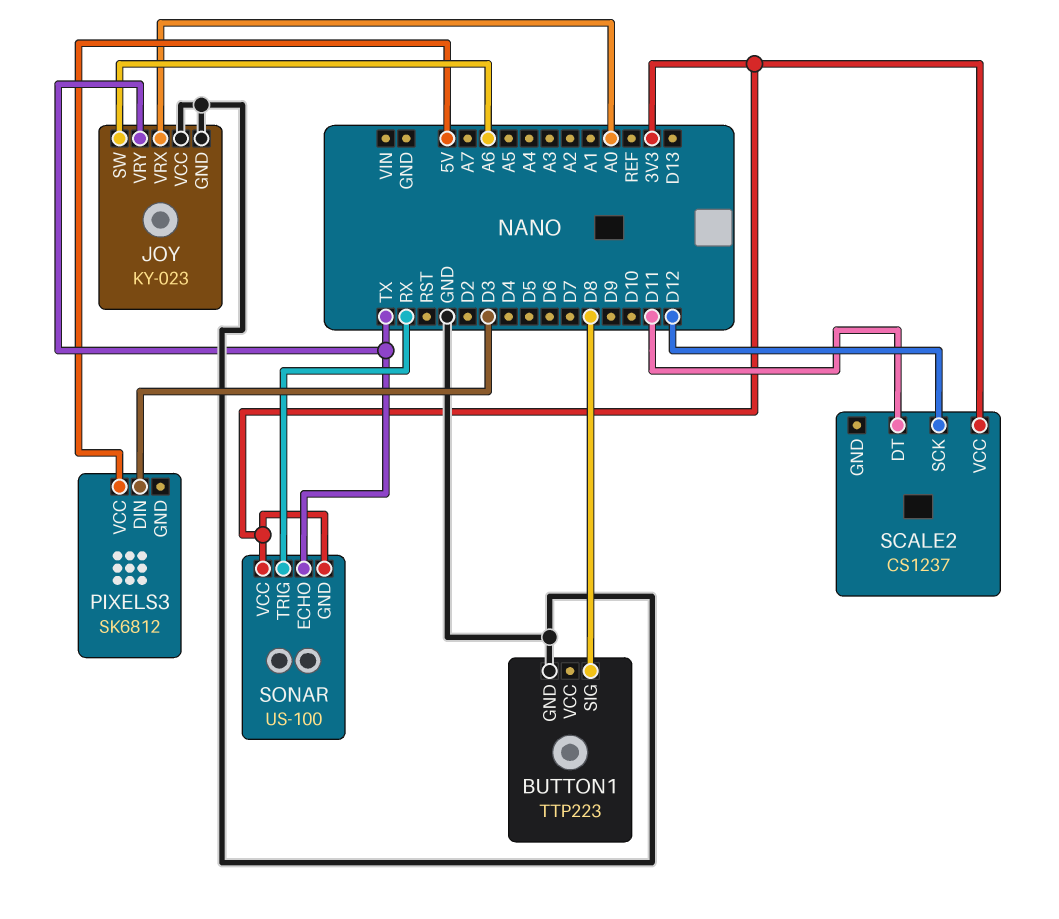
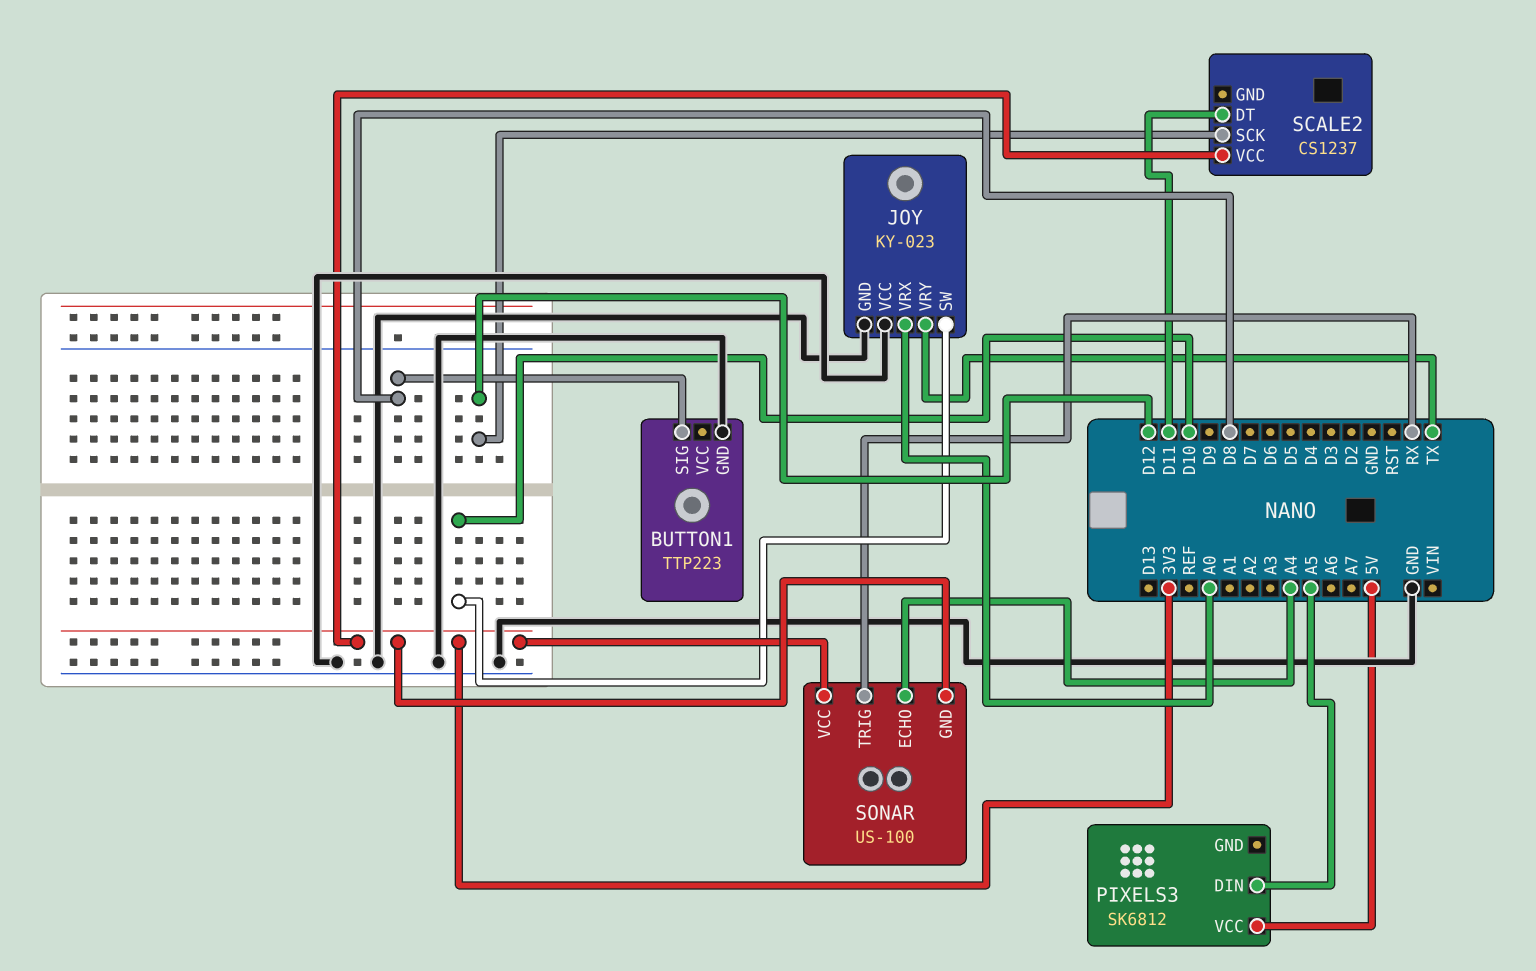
JOY pin SW: A6 -> D10
PIXELS3 pin DIN: D3 -> A5
SONAR pin ECHO: TX -> A4

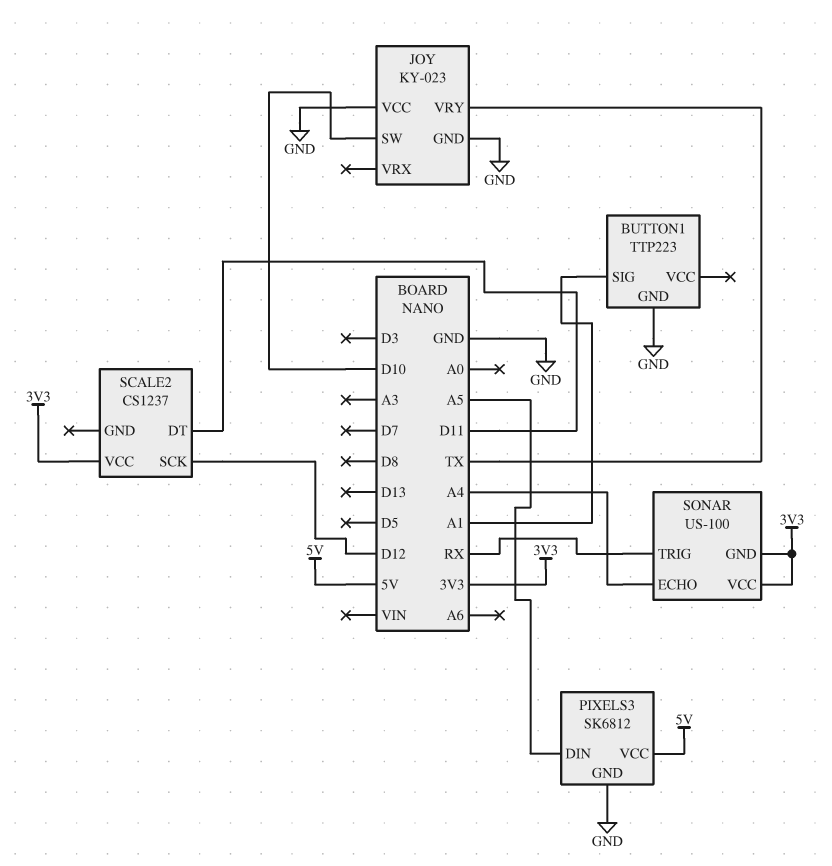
BUTTON1 pin SIG: D8 -> A1
JOY pin VRX: A0 -> none
PIXELS3 pin GND: none -> GND

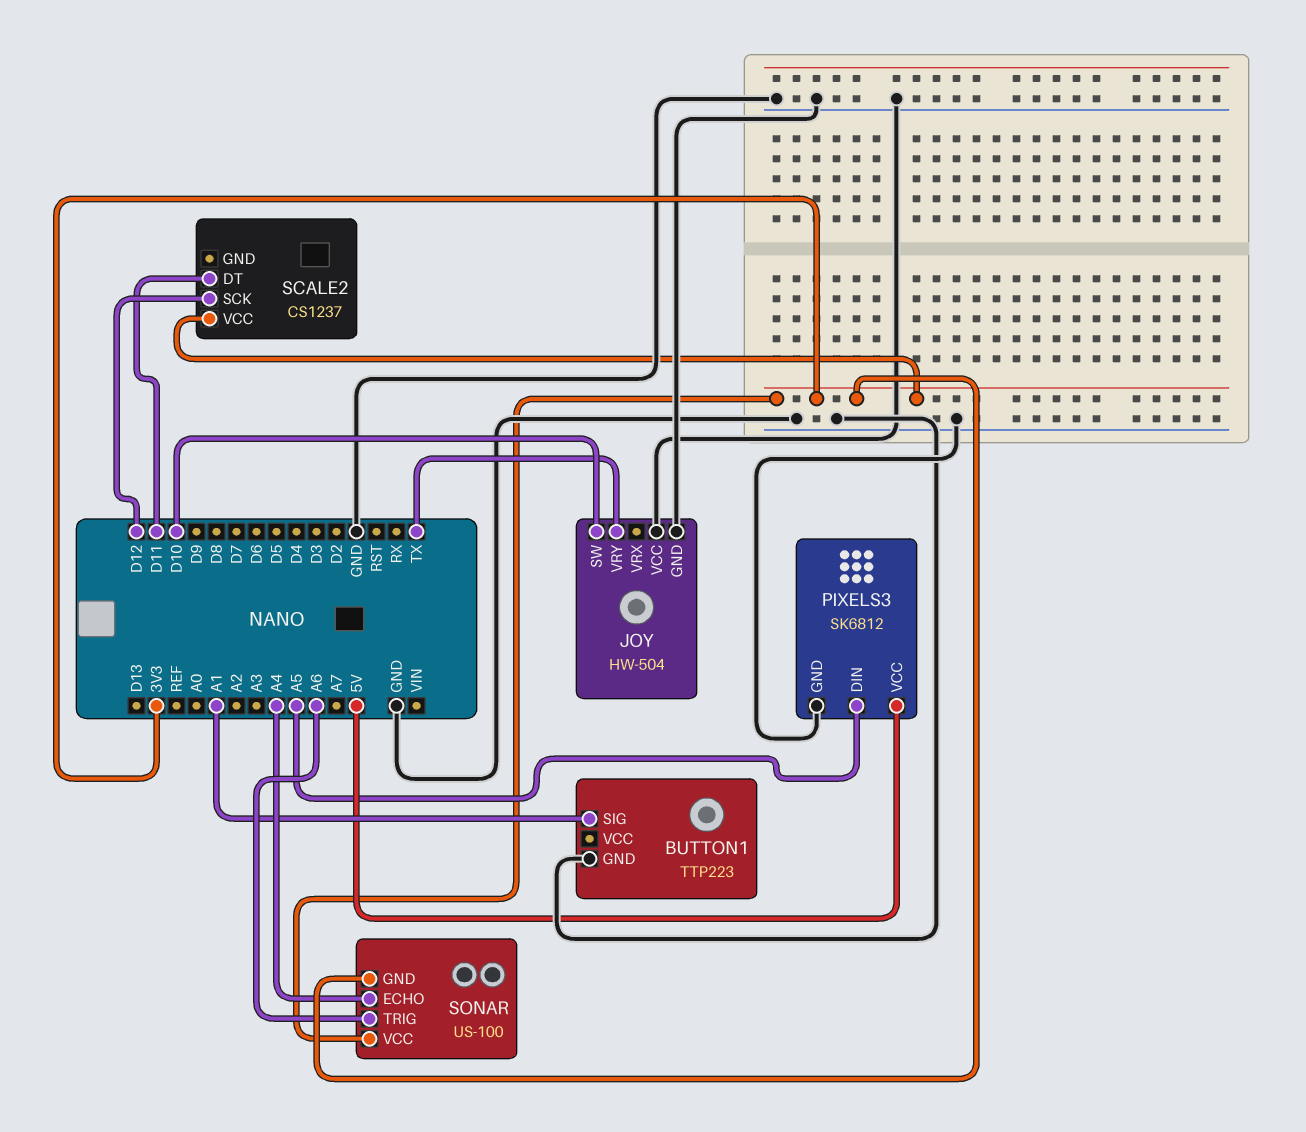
JOY: KY-023 -> HW-504
SONAR pin TRIG: RX -> A6

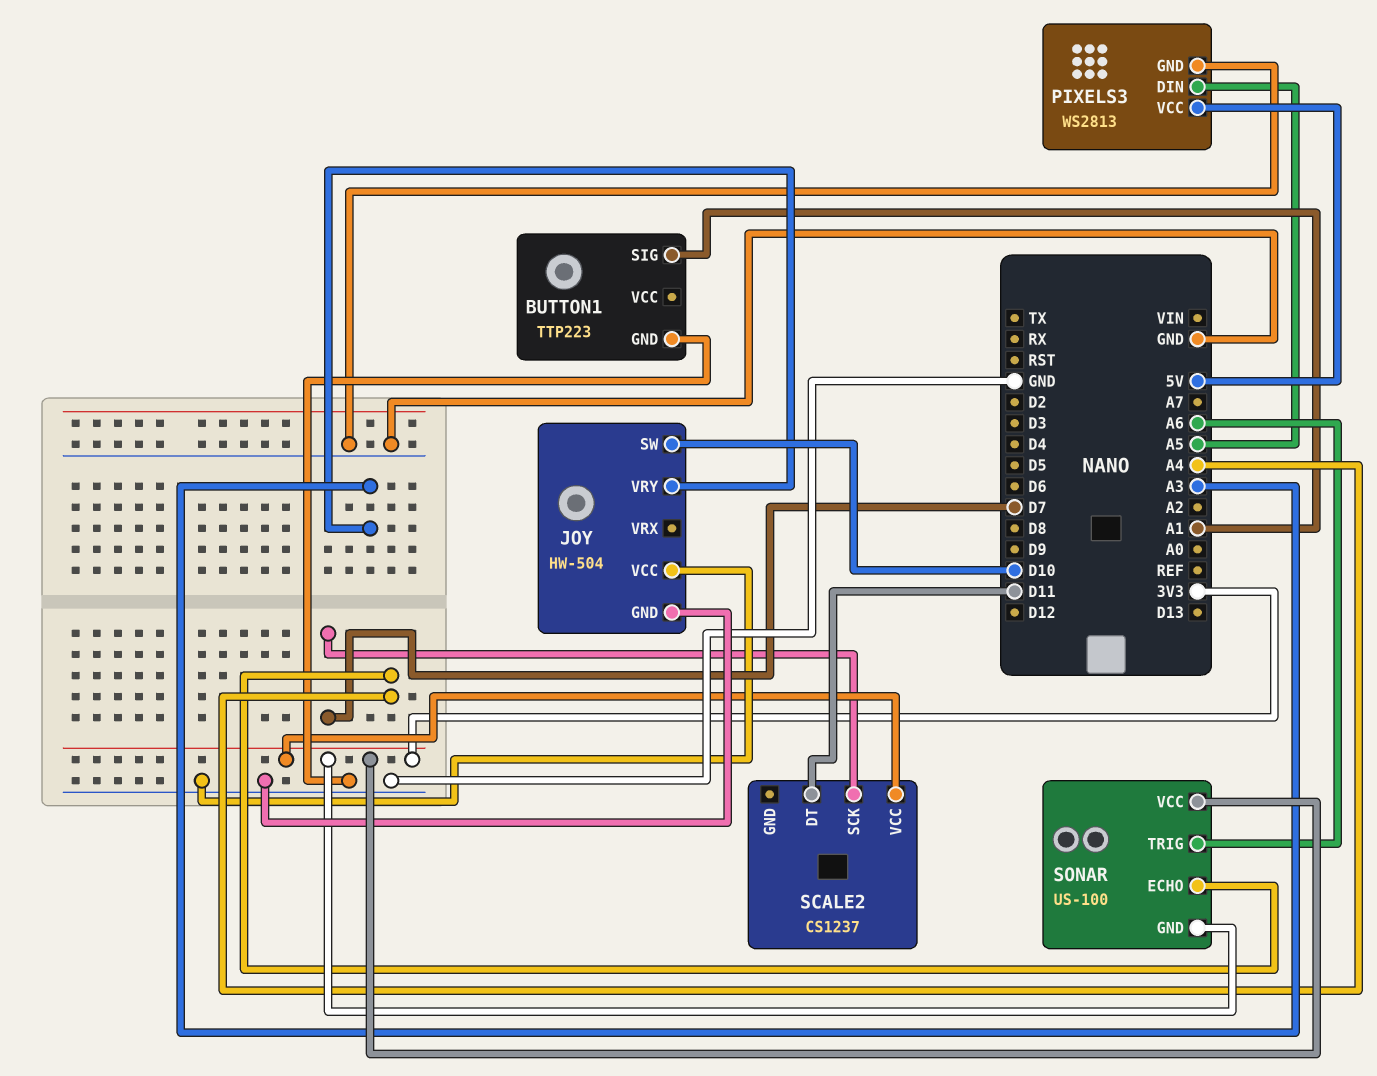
JOY pin VRY: TX -> A3
PIXELS3: SK6812 -> WS2813
SCALE2 pin SCK: D12 -> D7

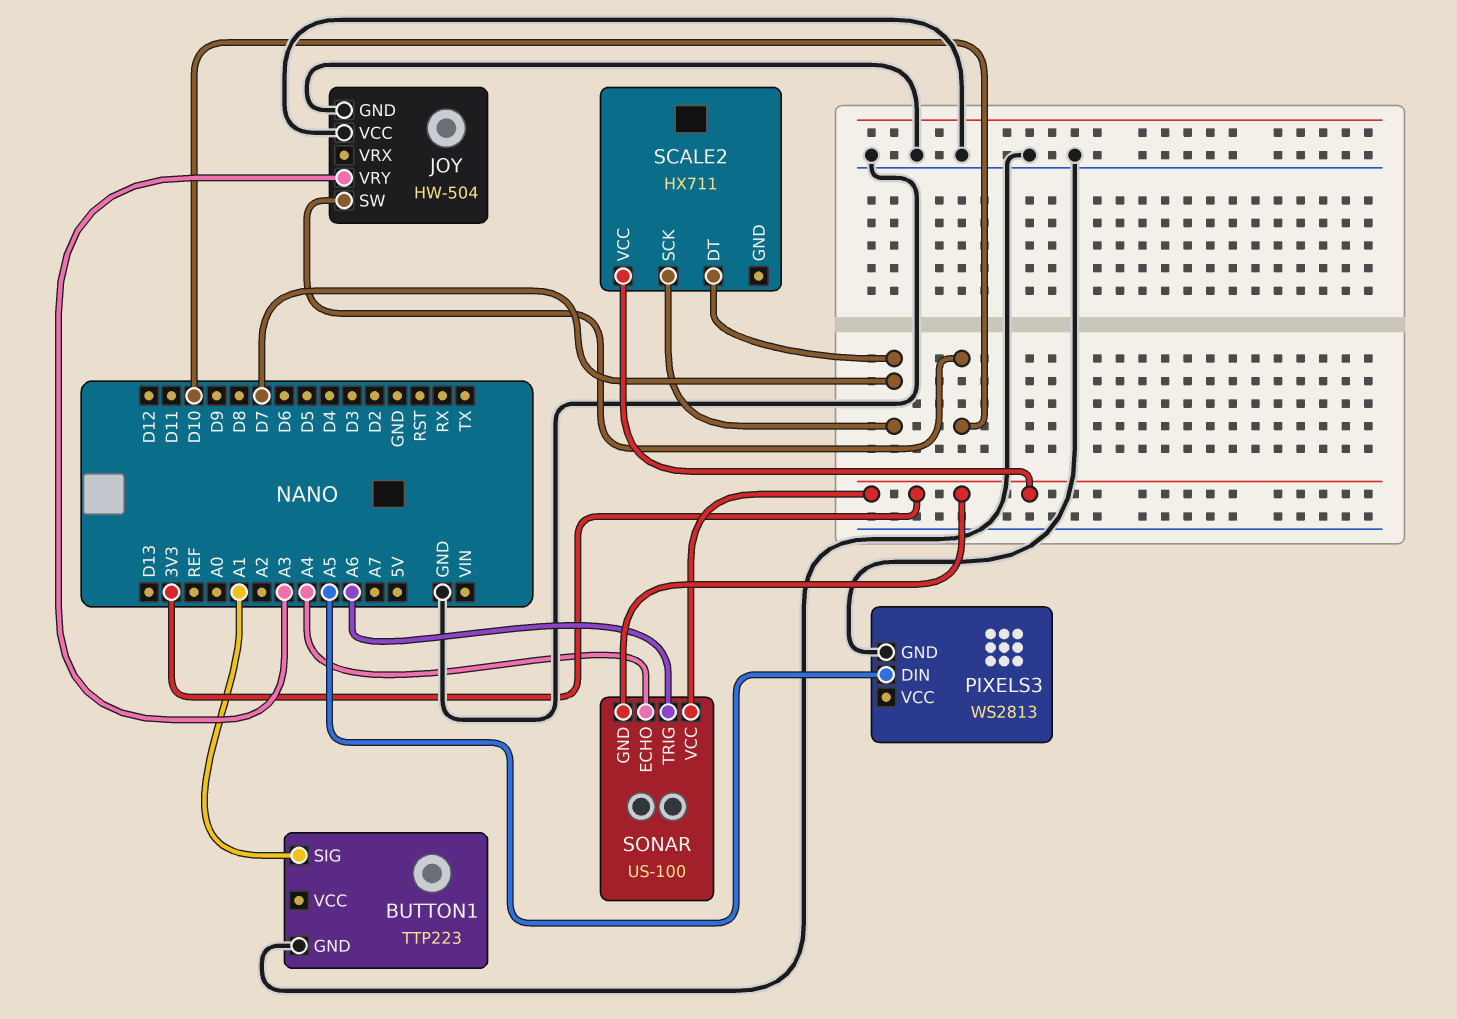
PIXELS3 pin VCC: 5V -> none
SCALE2: CS1237 -> HX711
SCALE2 pin DT: D11 -> D7

